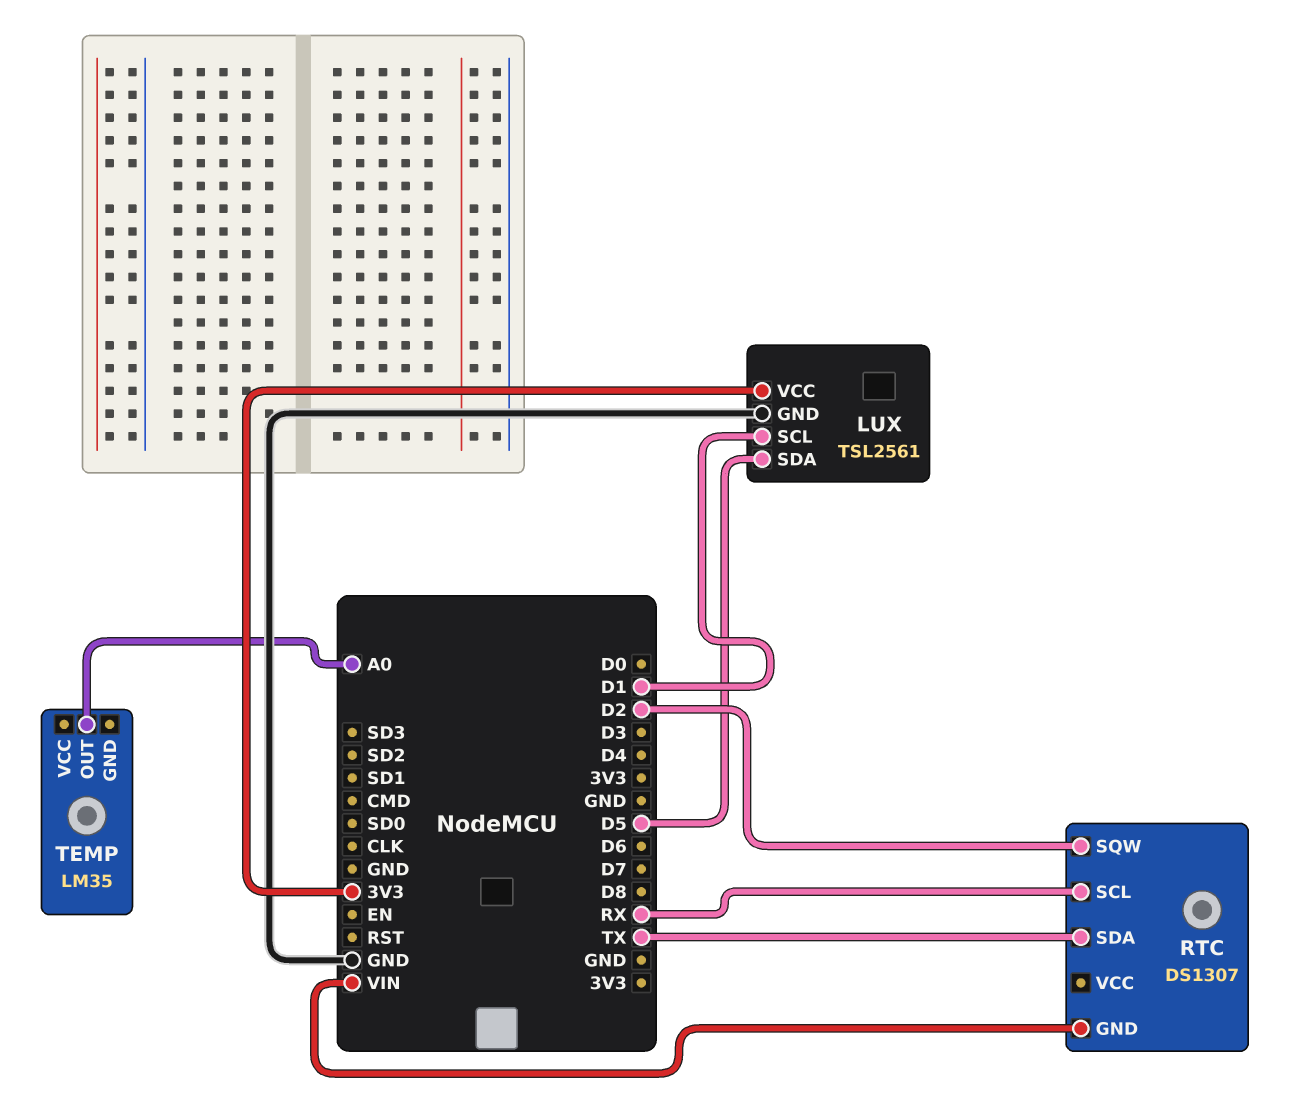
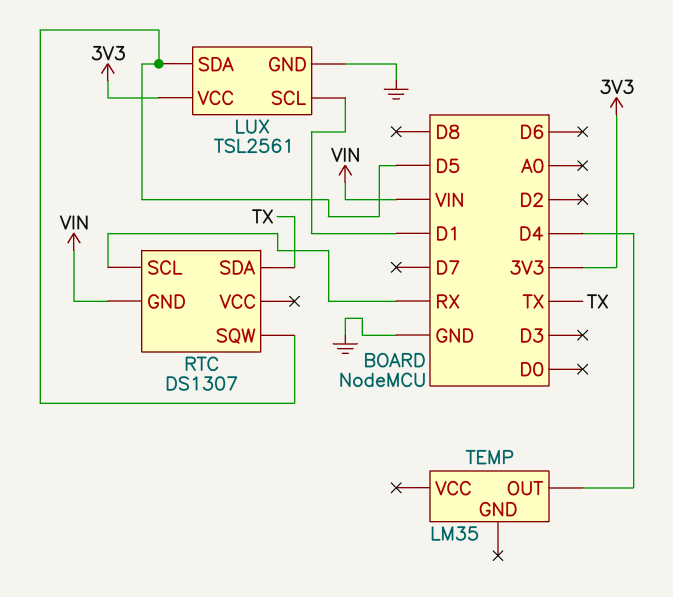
RTC pin SQW: D2 -> D5
TEMP pin OUT: A0 -> D4

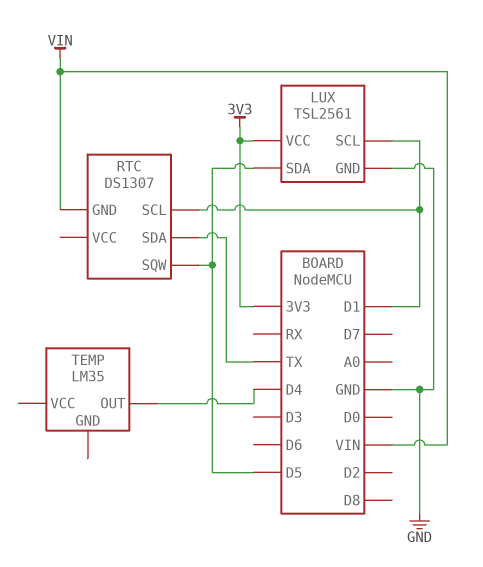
RTC pin SCL: RX -> D1

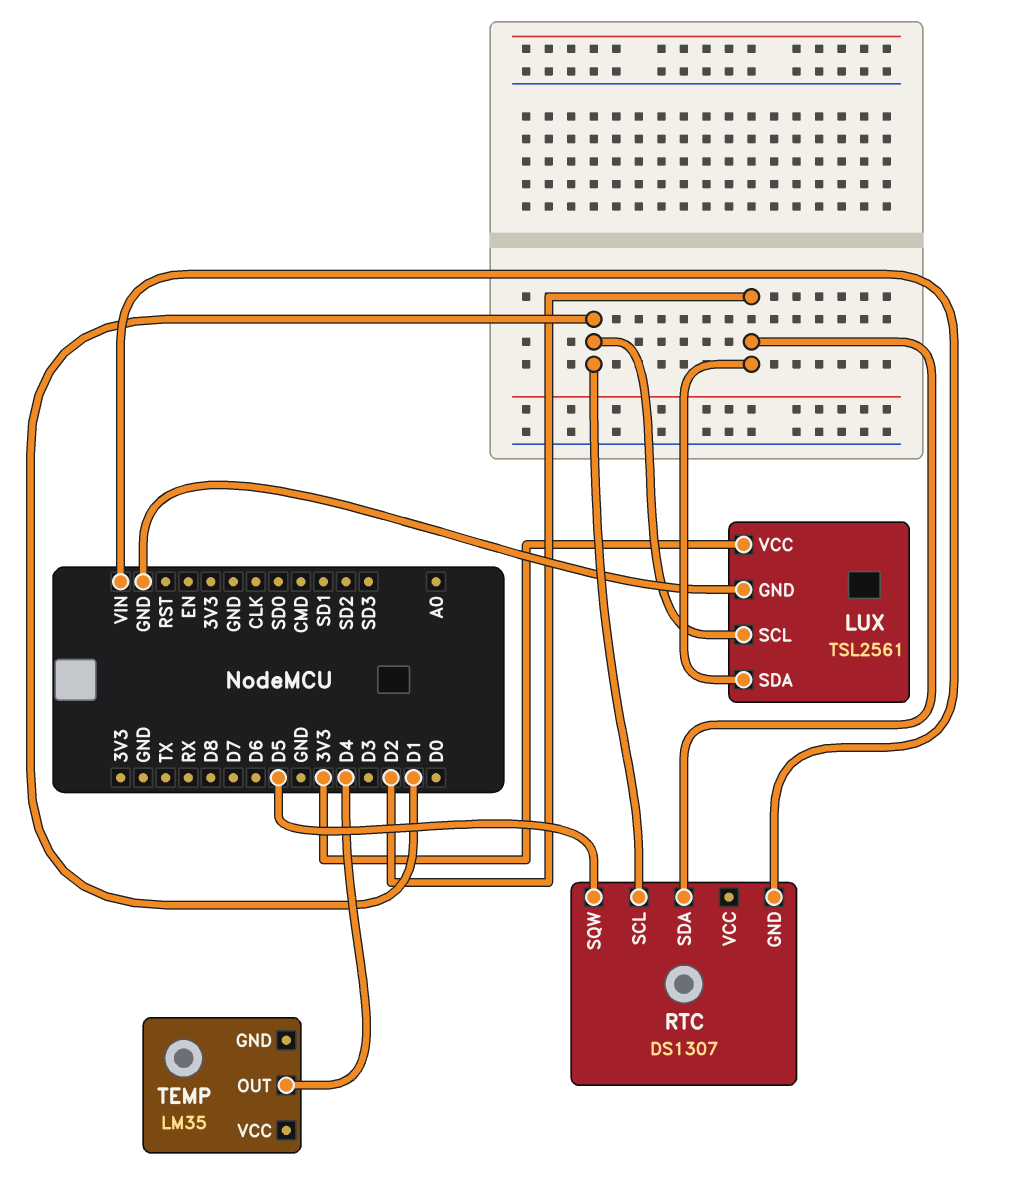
LUX pin SDA: D5 -> D2
RTC pin SDA: TX -> D2

